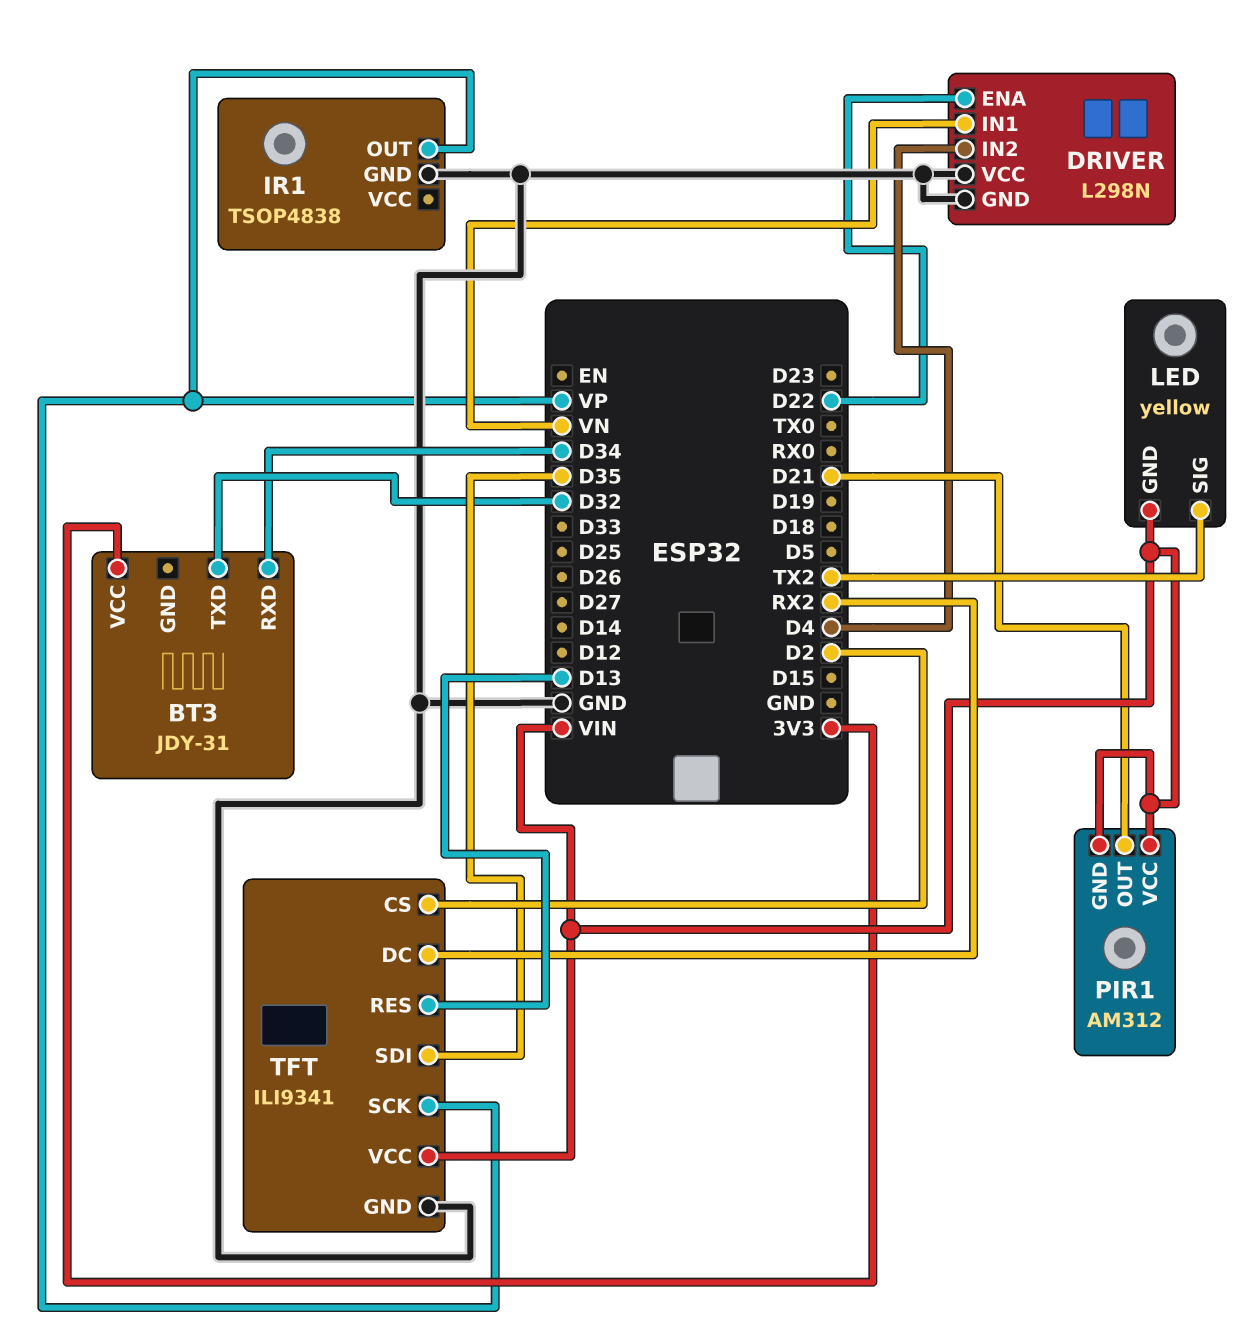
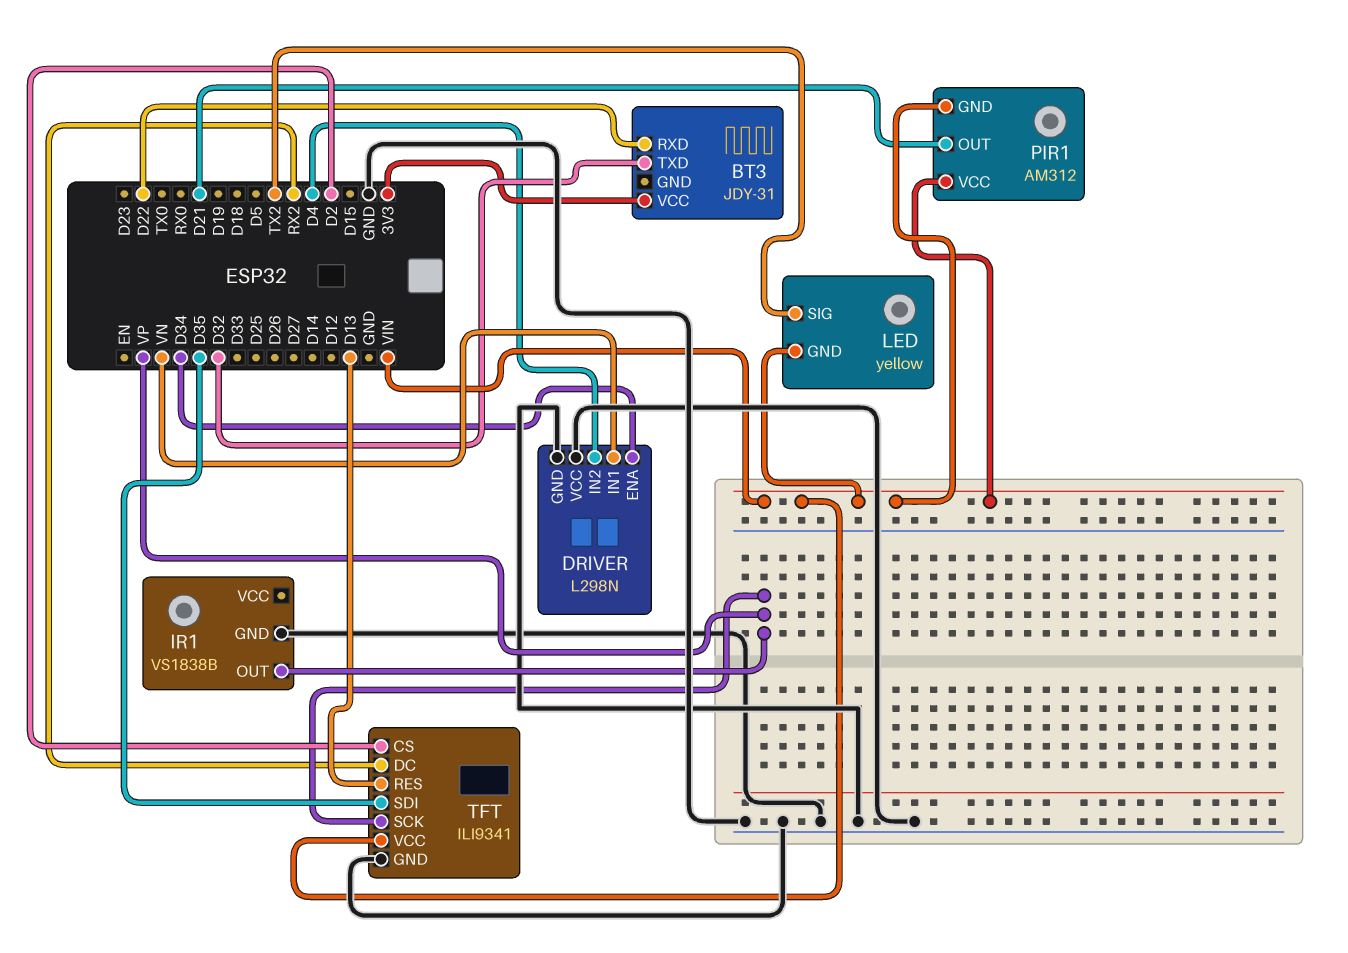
BT3 pin RXD: D34 -> D22
DRIVER pin ENA: D22 -> D34
IR1: TSOP4838 -> VS1838B

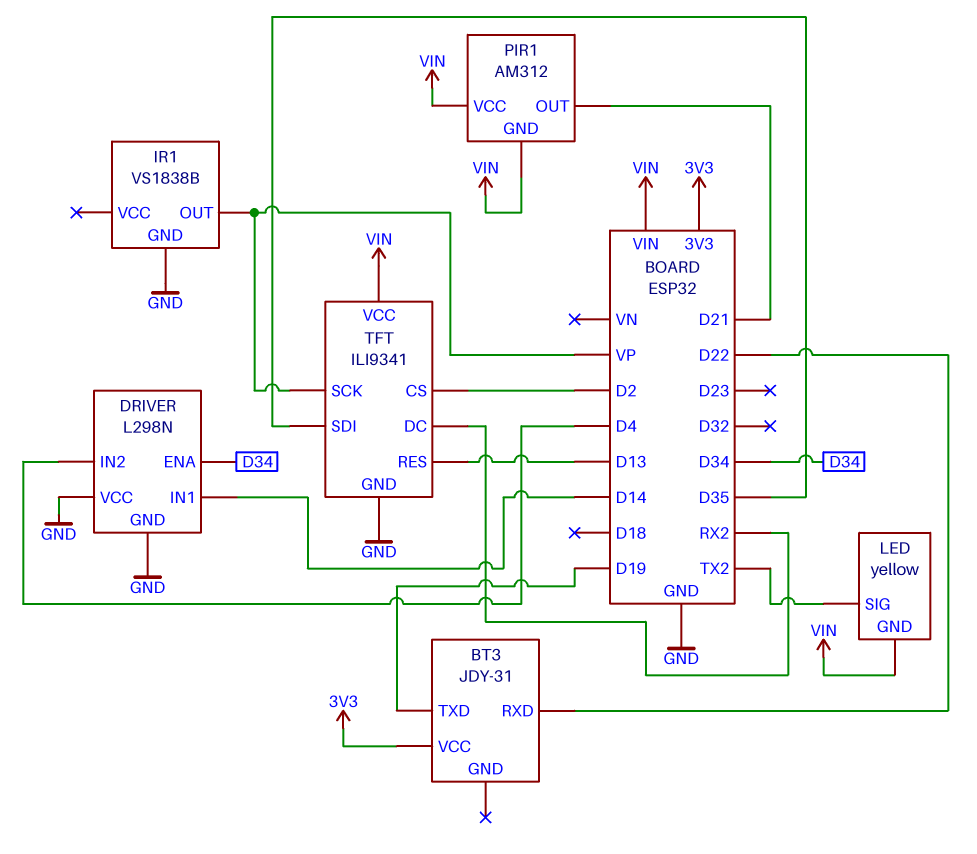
BT3 pin TXD: D32 -> D19
DRIVER pin IN1: VN -> D14

